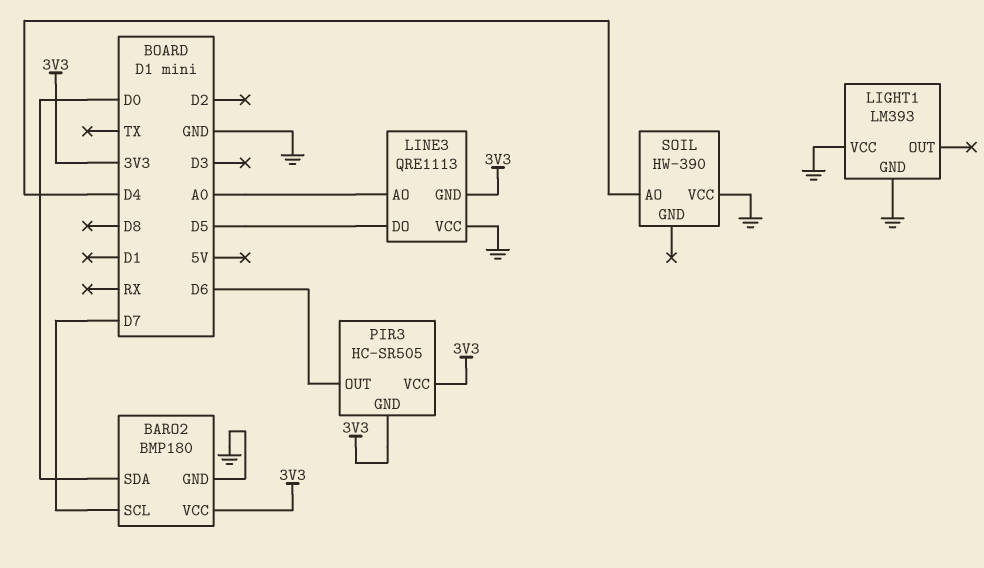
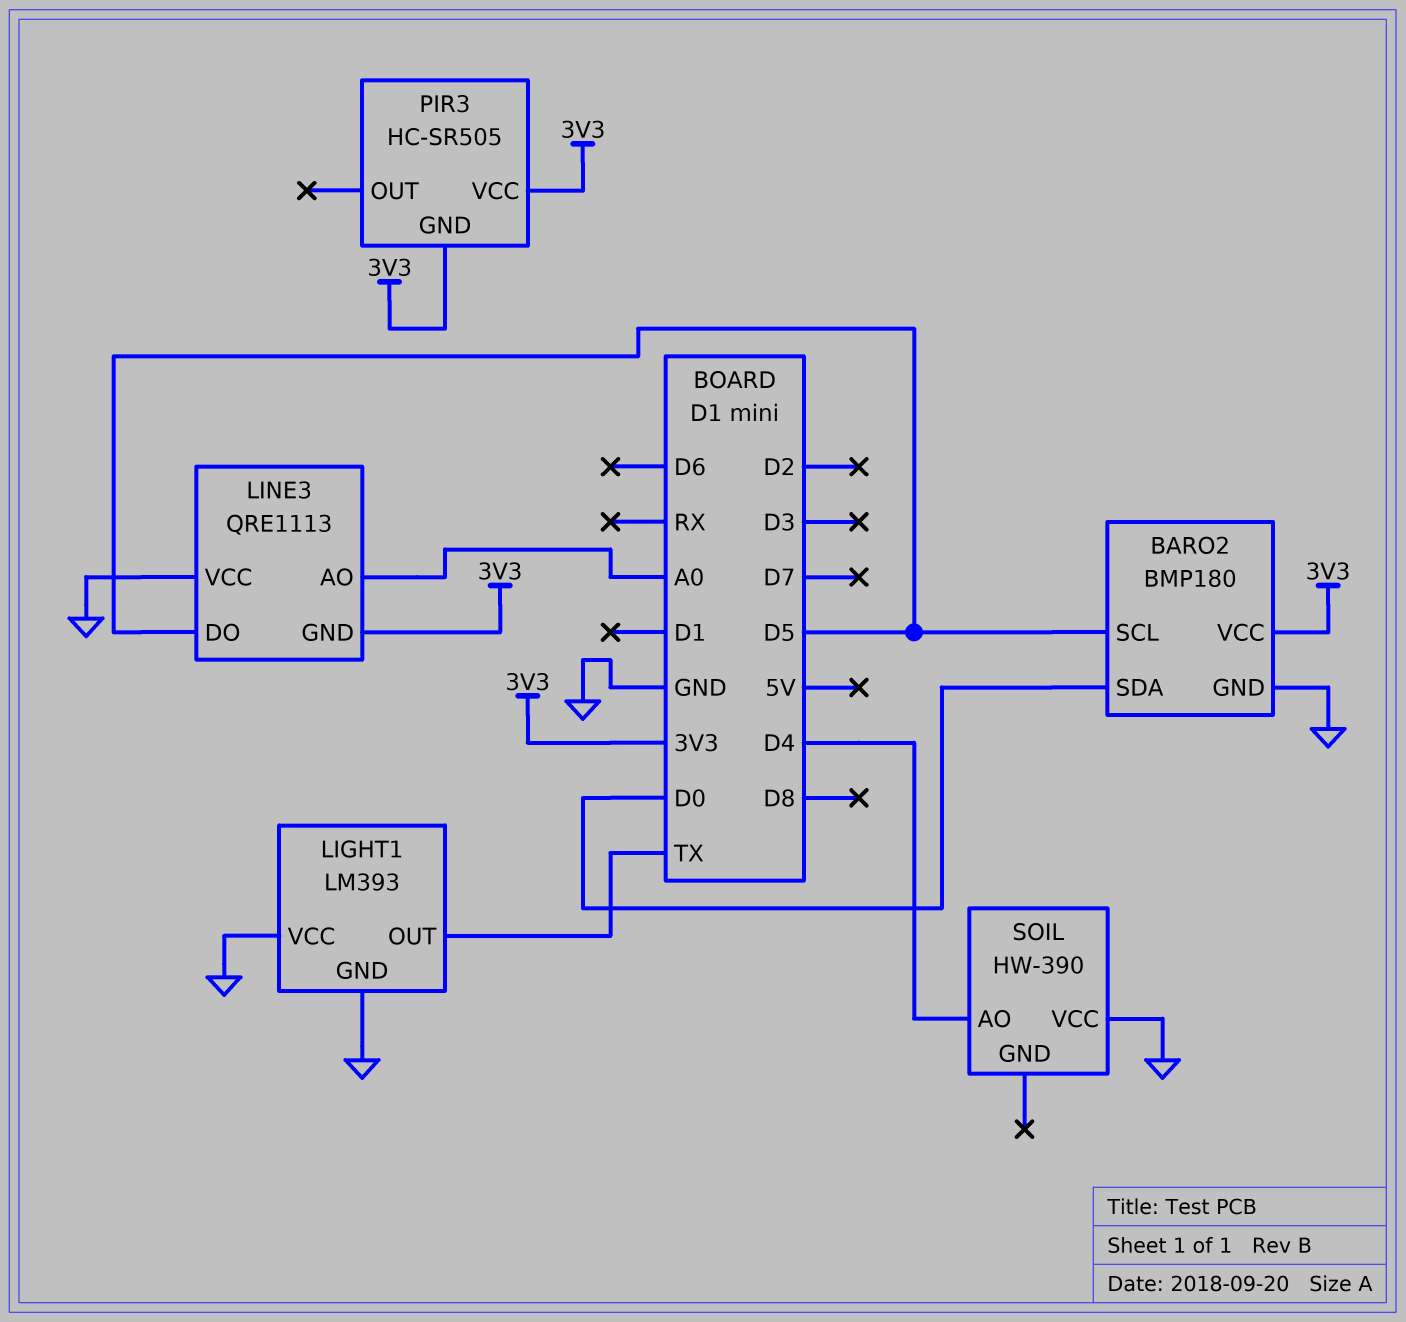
BARO2 pin SCL: D7 -> D5
LIGHT1 pin OUT: none -> TX
PIR3 pin OUT: D6 -> none

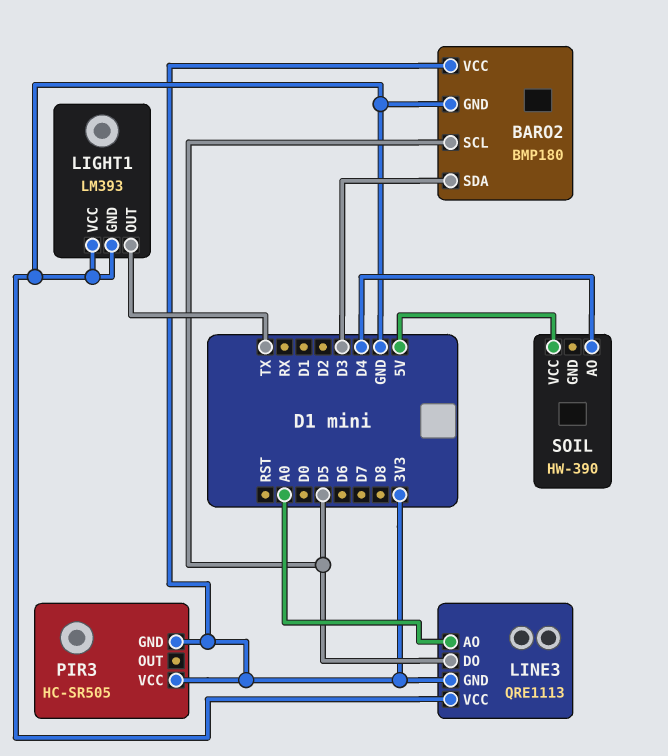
BARO2 pin SDA: D0 -> D3
SOIL pin VCC: GND -> 5V

